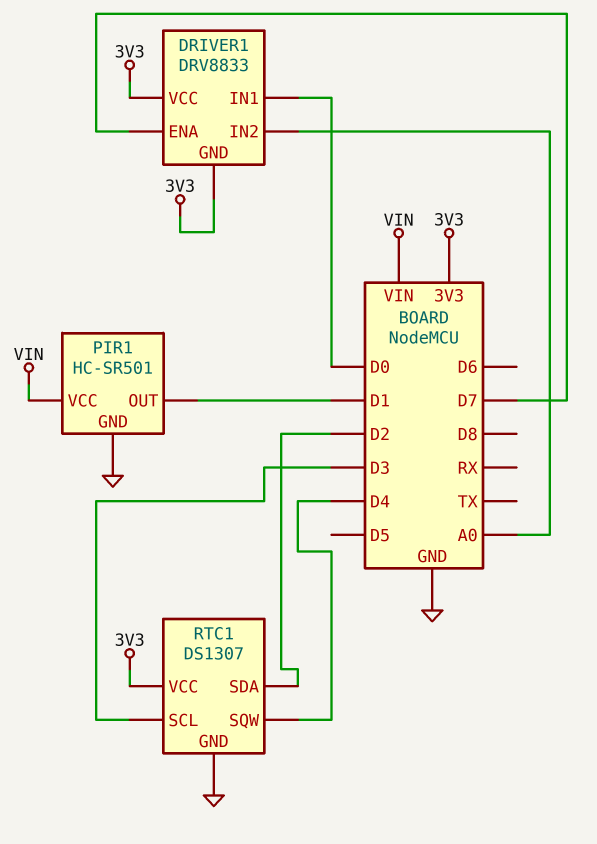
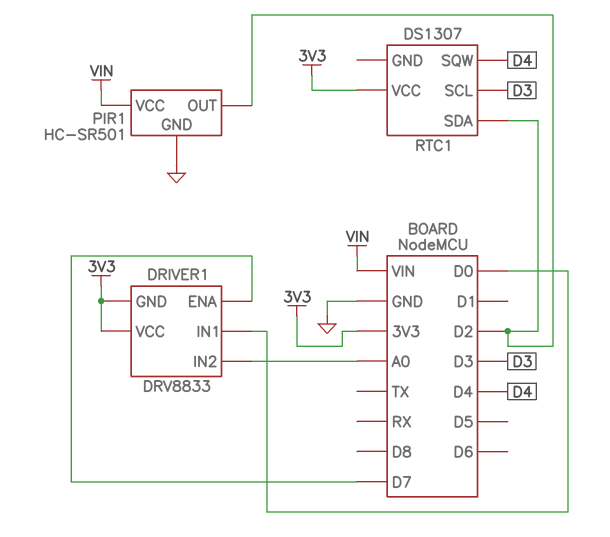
PIR1 pin OUT: D1 -> D2
RTC1 pin GND: GND -> none

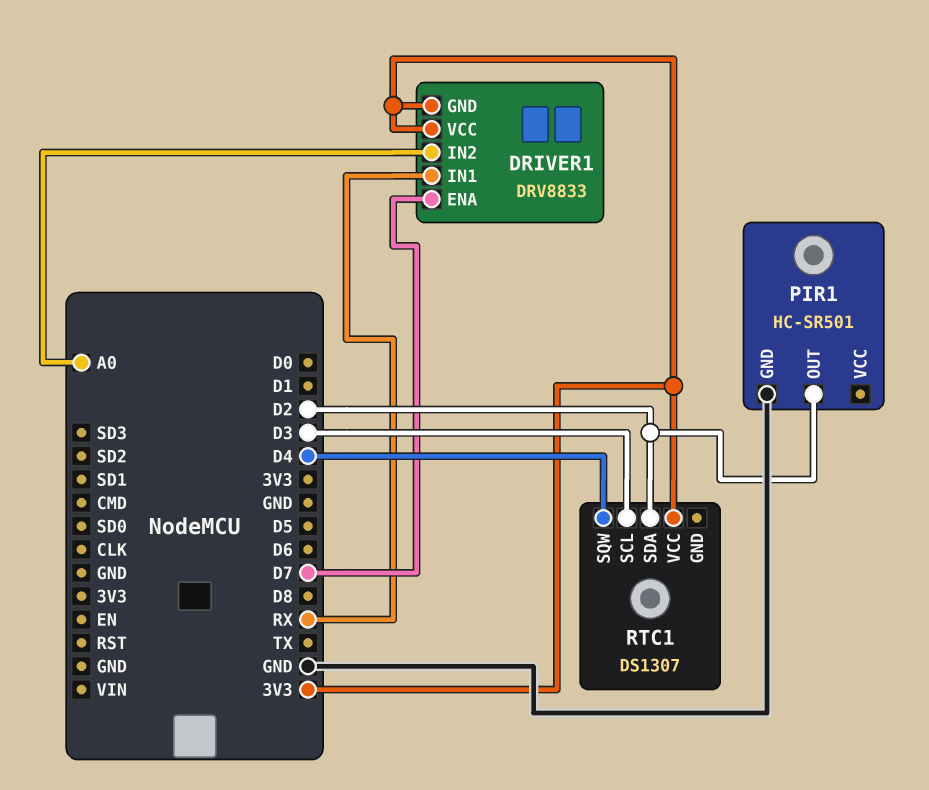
DRIVER1 pin IN1: D0 -> RX
PIR1 pin VCC: VIN -> none

